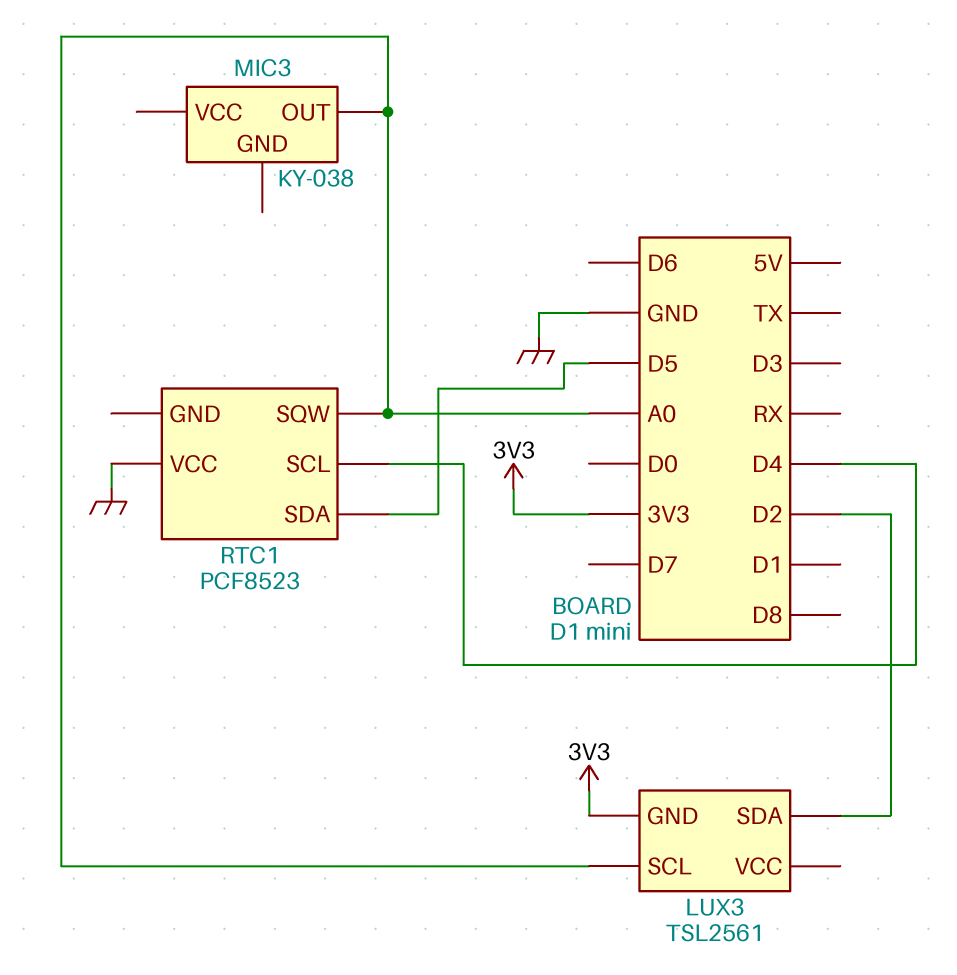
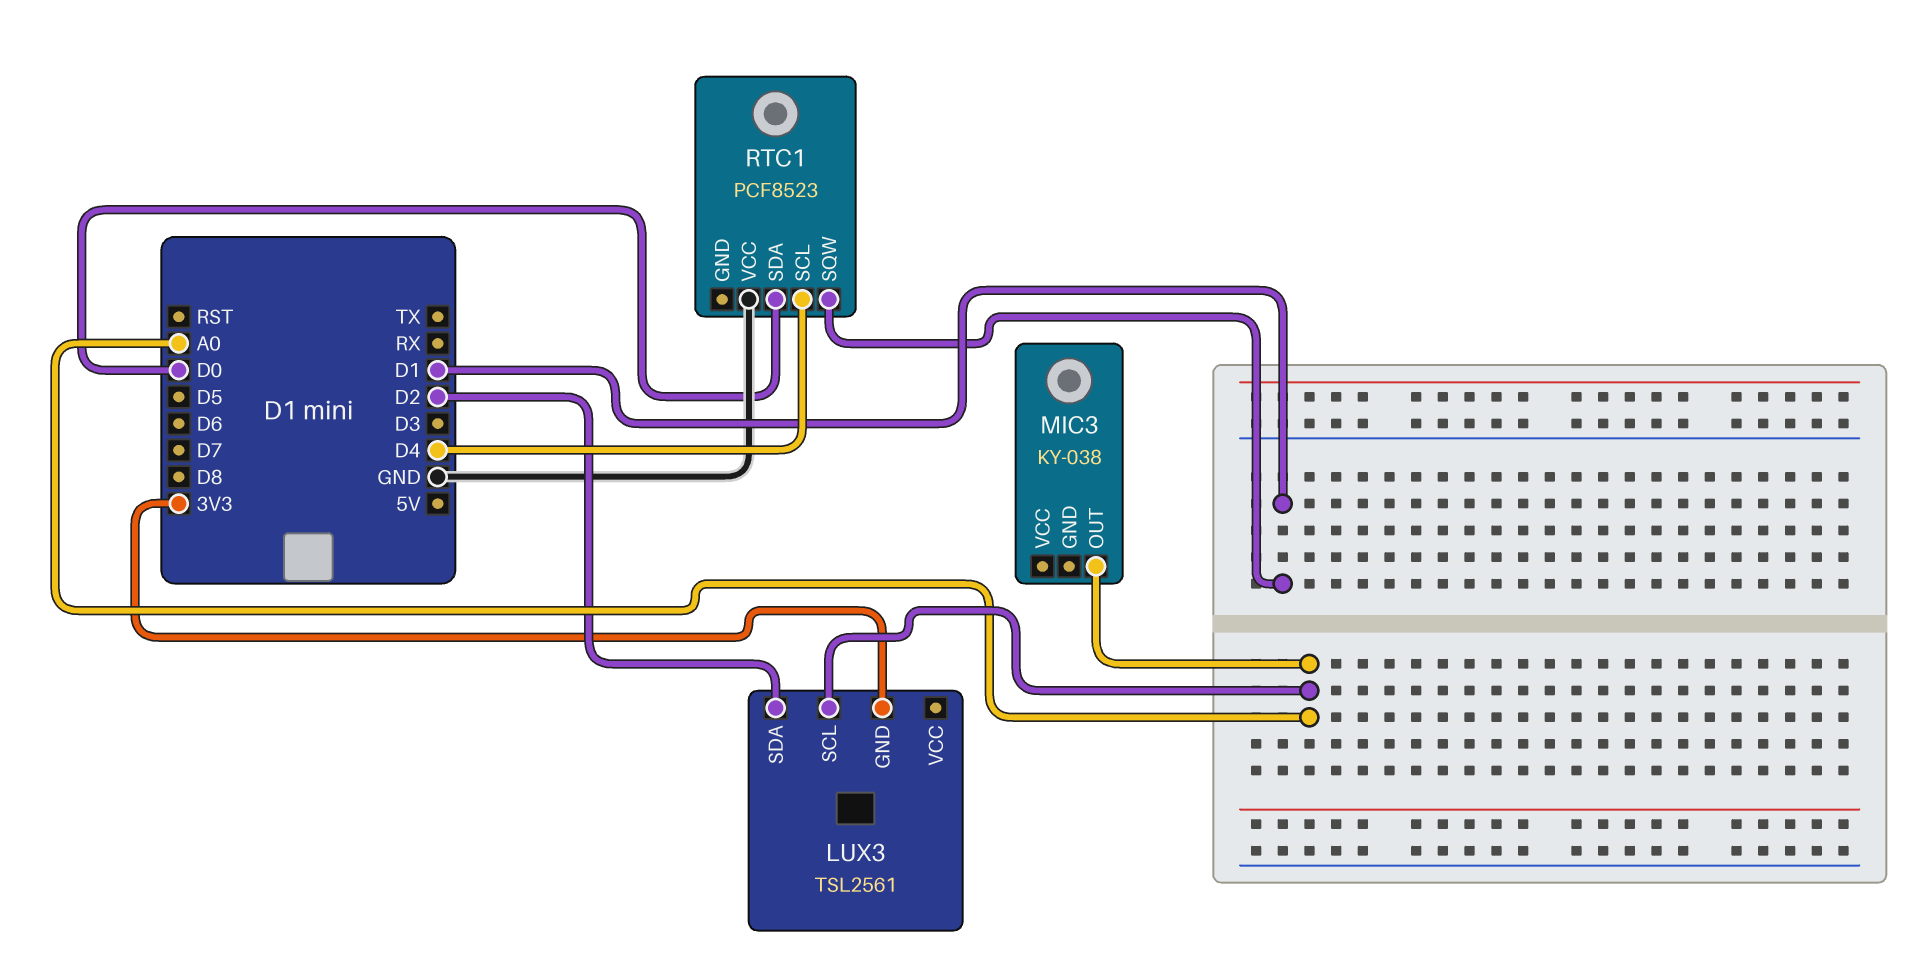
RTC1 pin SDA: D5 -> D0
RTC1 pin SQW: A0 -> D1

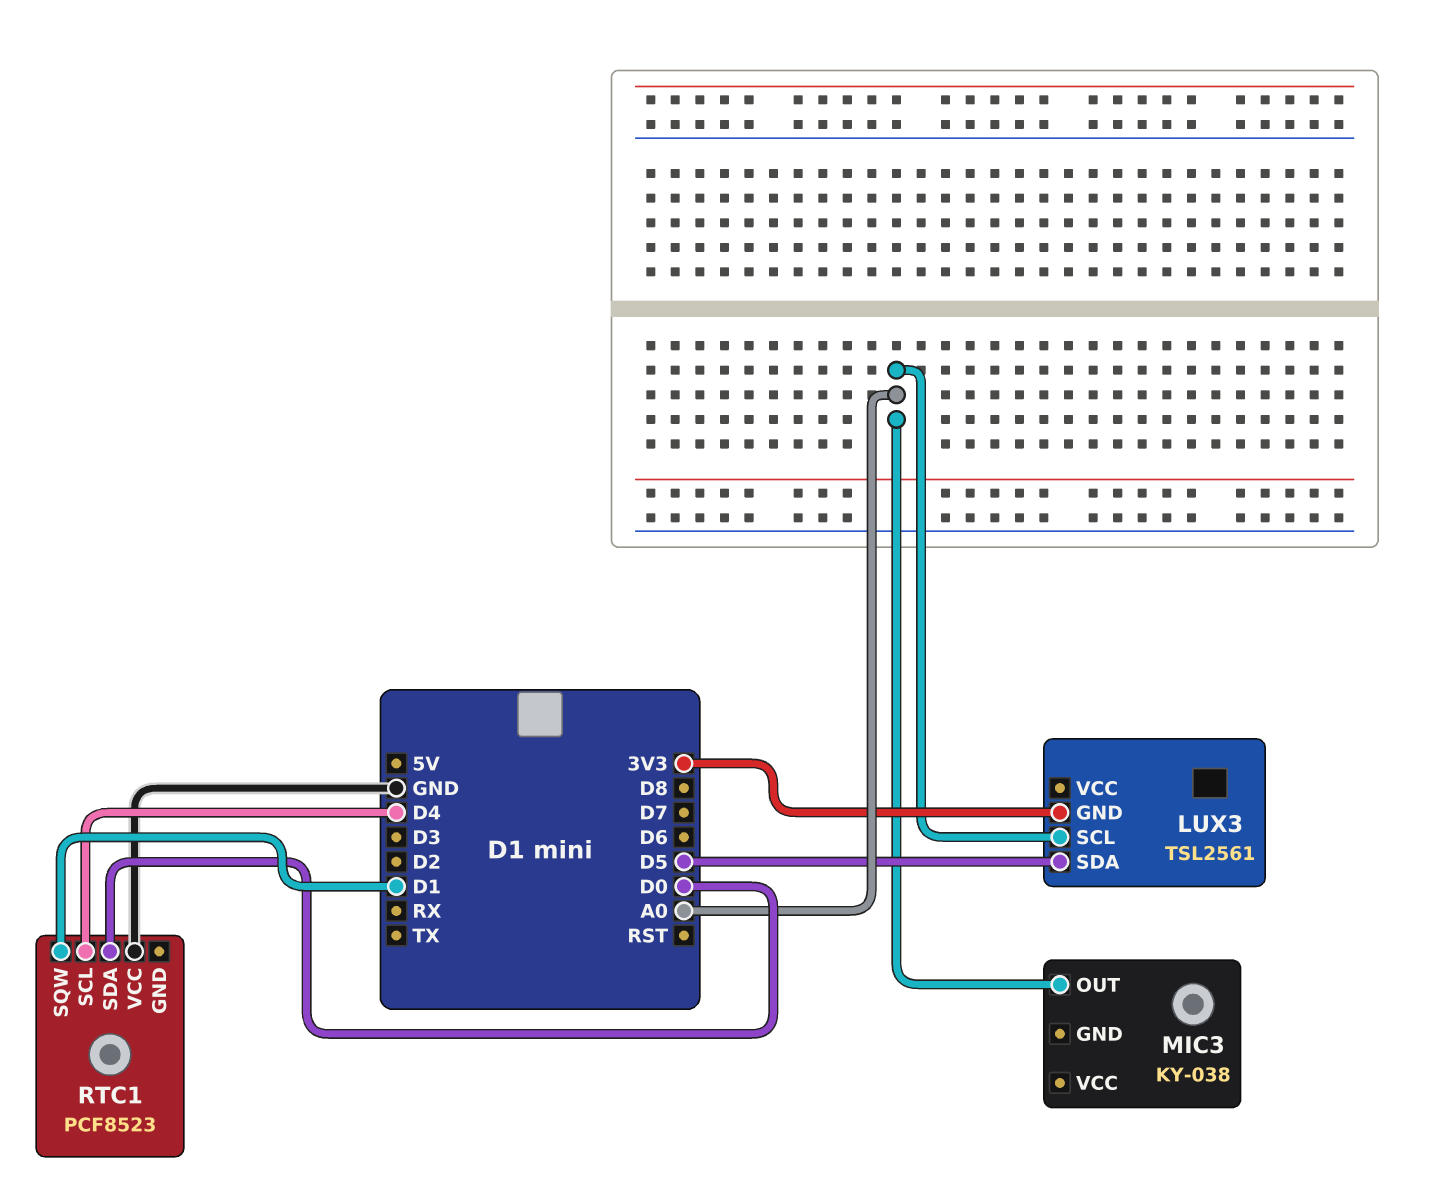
LUX3 pin SDA: D2 -> D5

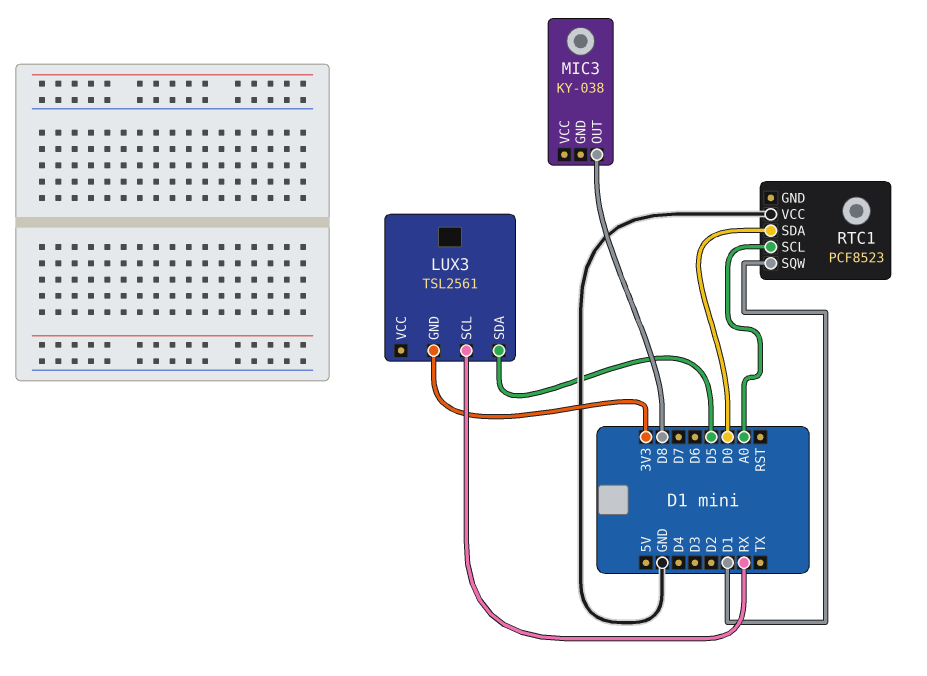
LUX3 pin SCL: A0 -> RX
MIC3 pin OUT: A0 -> D8
RTC1 pin SCL: D4 -> A0

